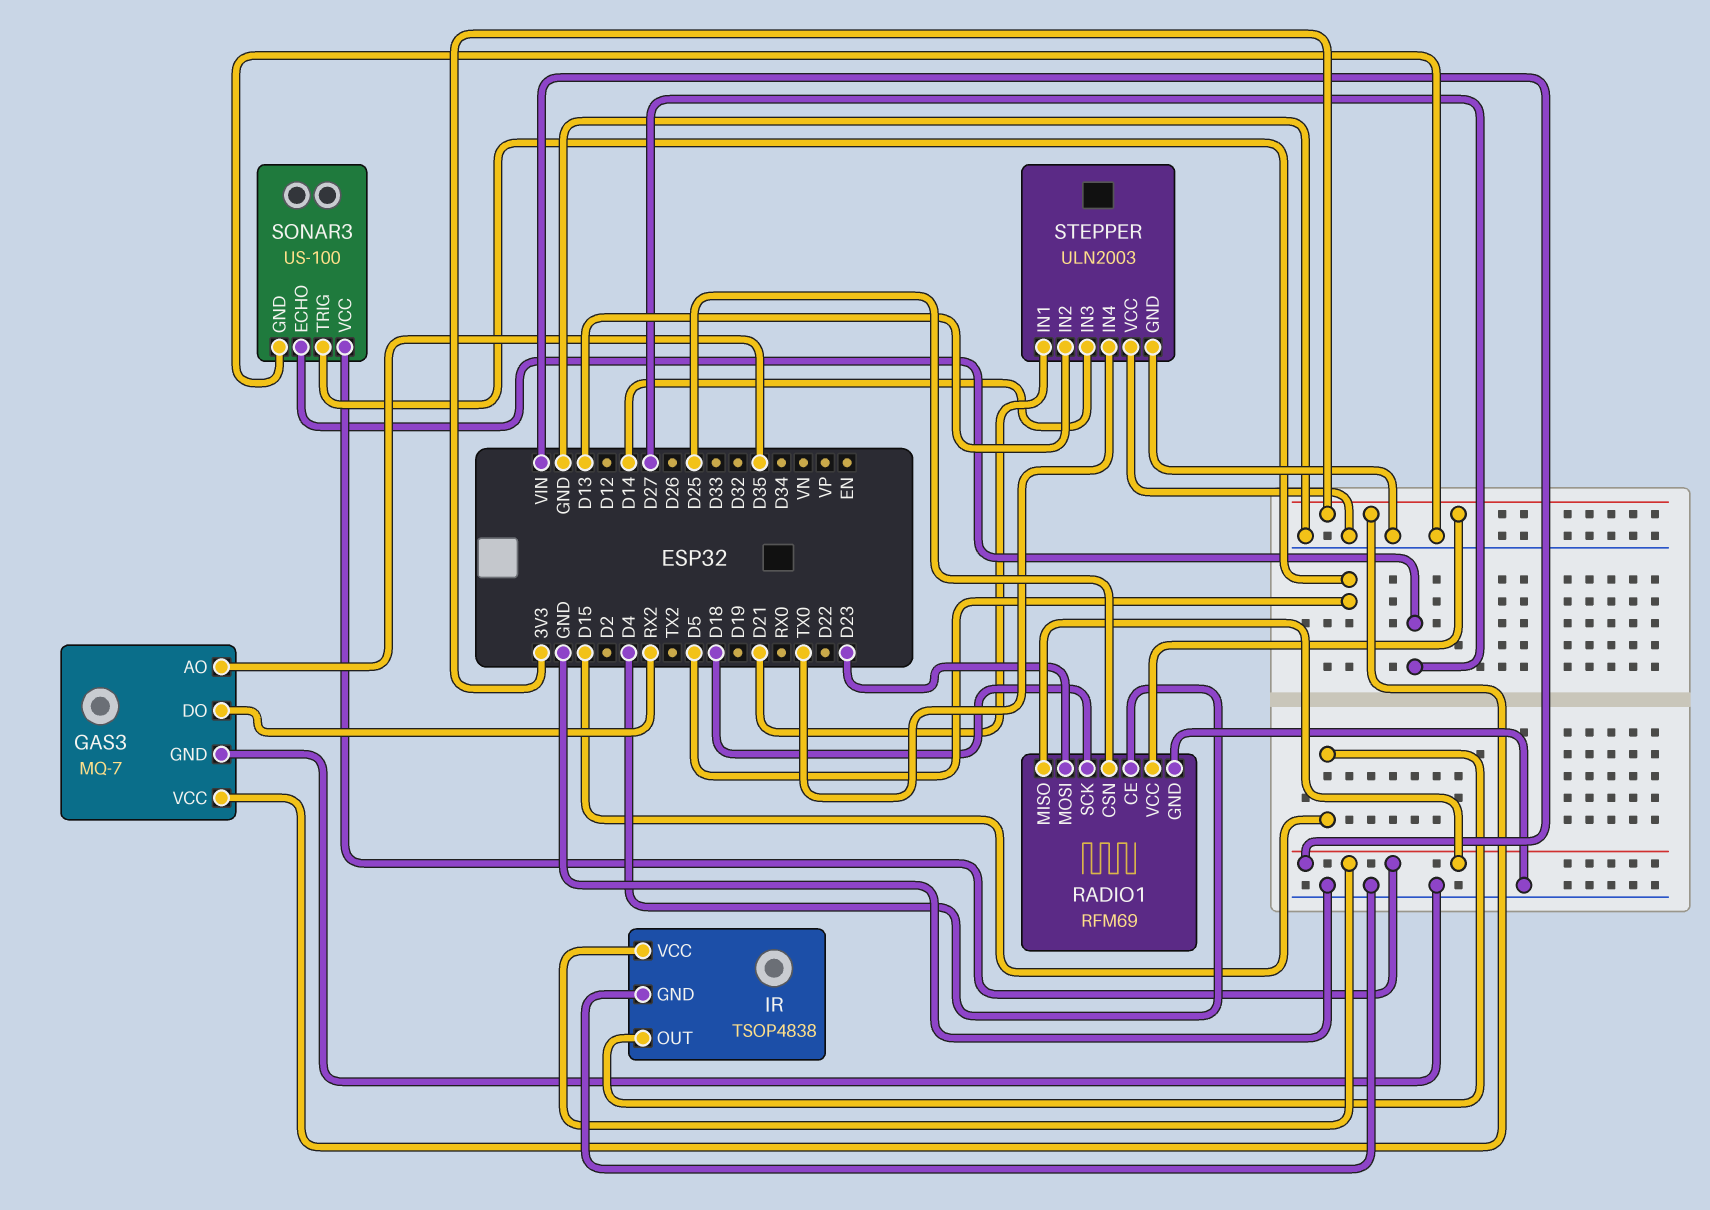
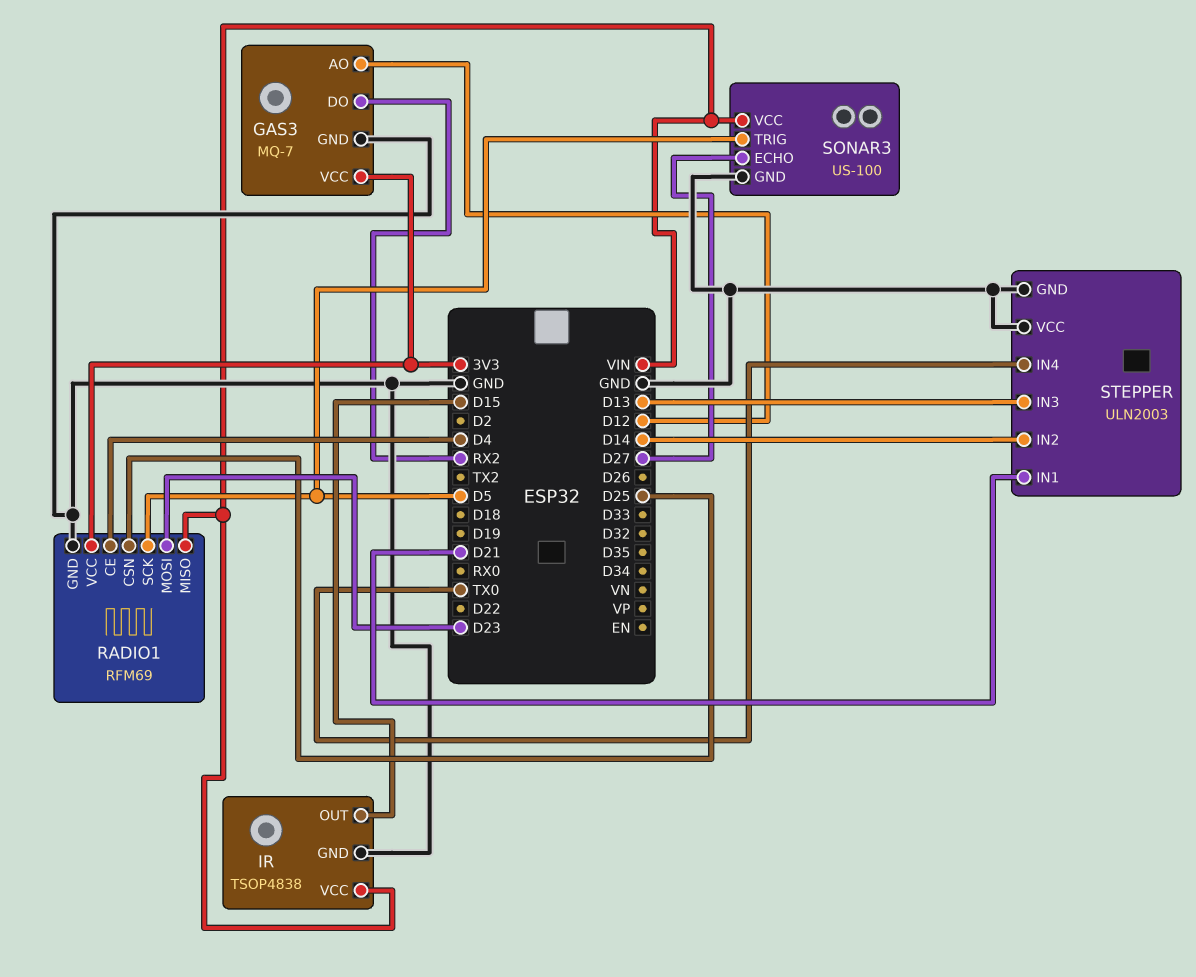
GAS3 pin AO: D35 -> D12
RADIO1 pin SCK: D18 -> D5
STEPPER pin IN2: D13 -> D14
STEPPER pin IN3: D14 -> D13

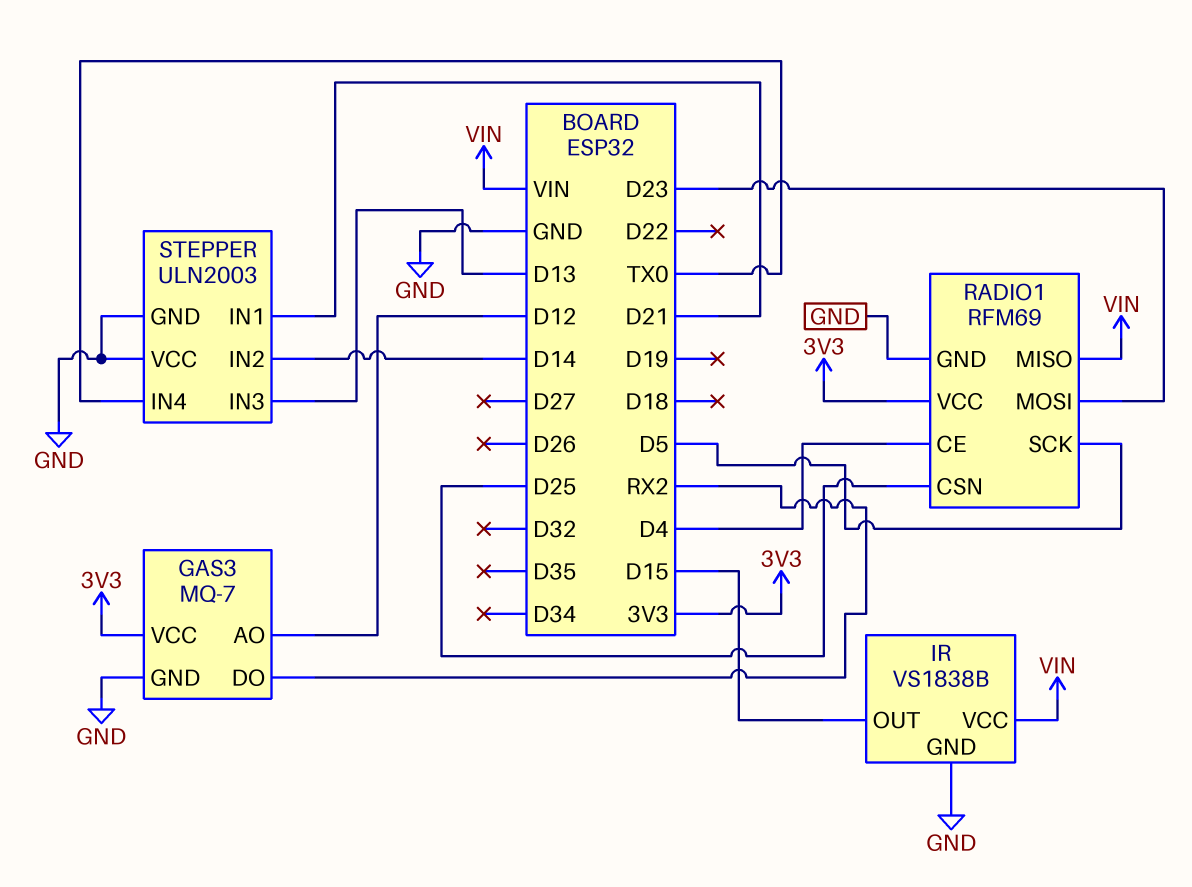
IR: TSOP4838 -> VS1838B
SONAR3: US-100 -> none
SONAR3 pin ECHO: D27 -> none
SONAR3 pin GND: GND -> none
SONAR3 pin TRIG: D5 -> none
SONAR3 pin VCC: VIN -> none

